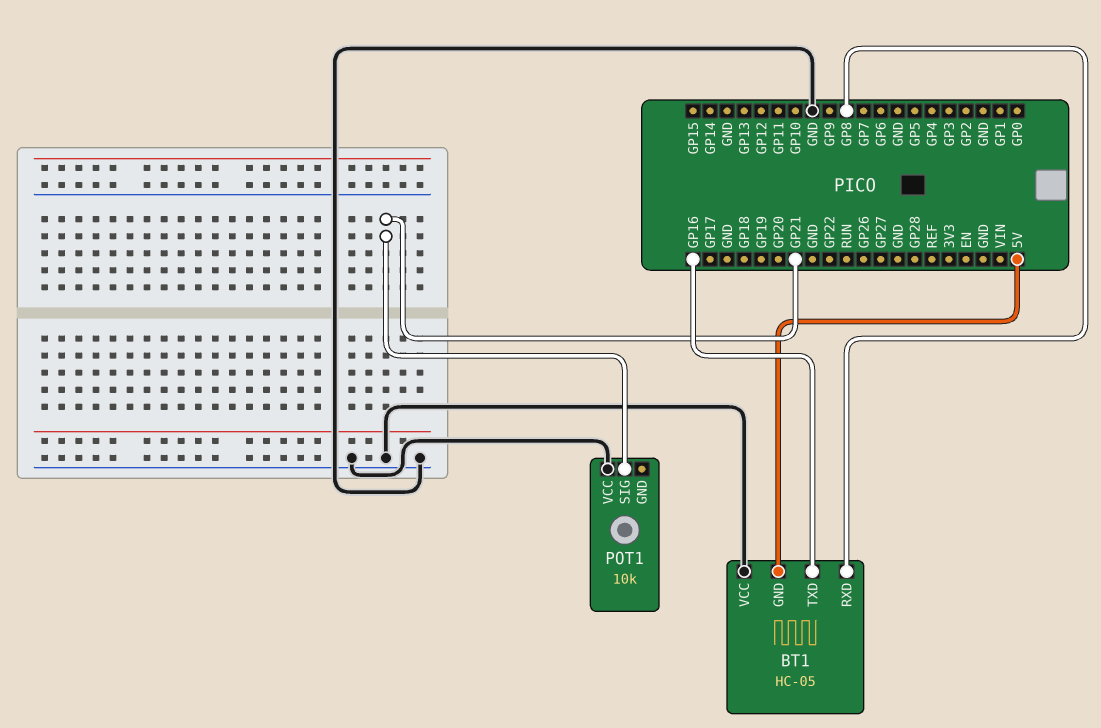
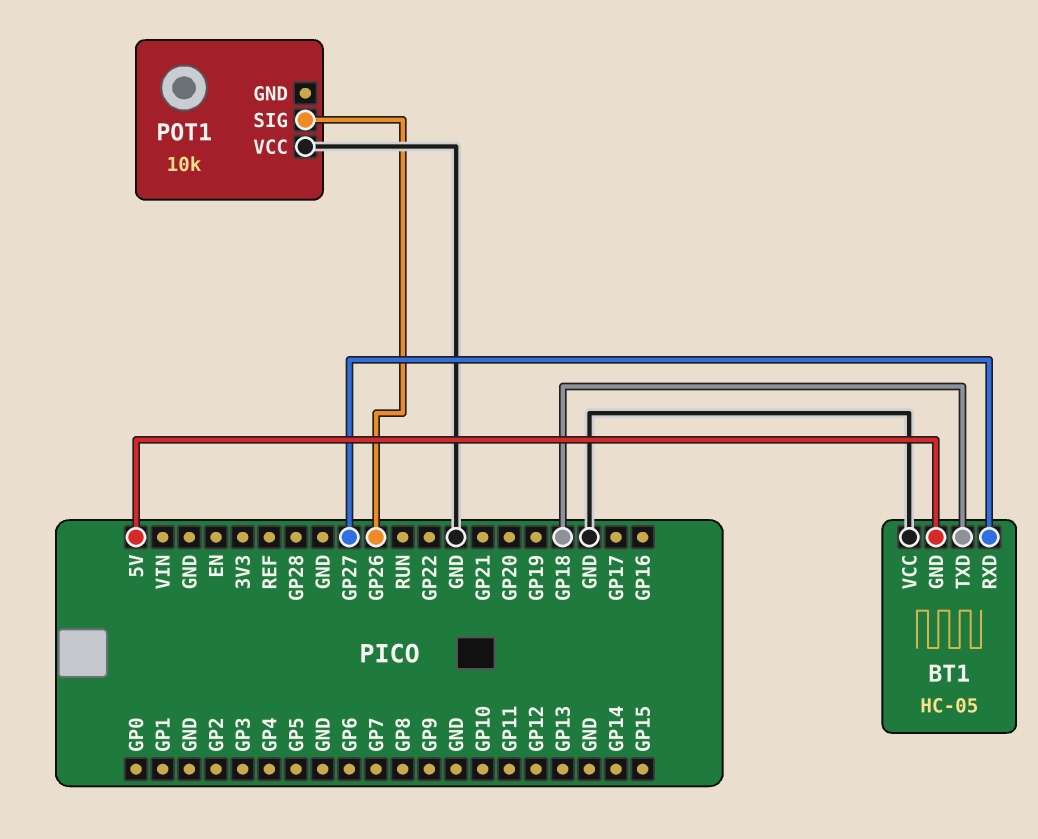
BT1 pin RXD: GP8 -> GP27
BT1 pin TXD: GP16 -> GP18
POT1 pin SIG: GP21 -> GP26

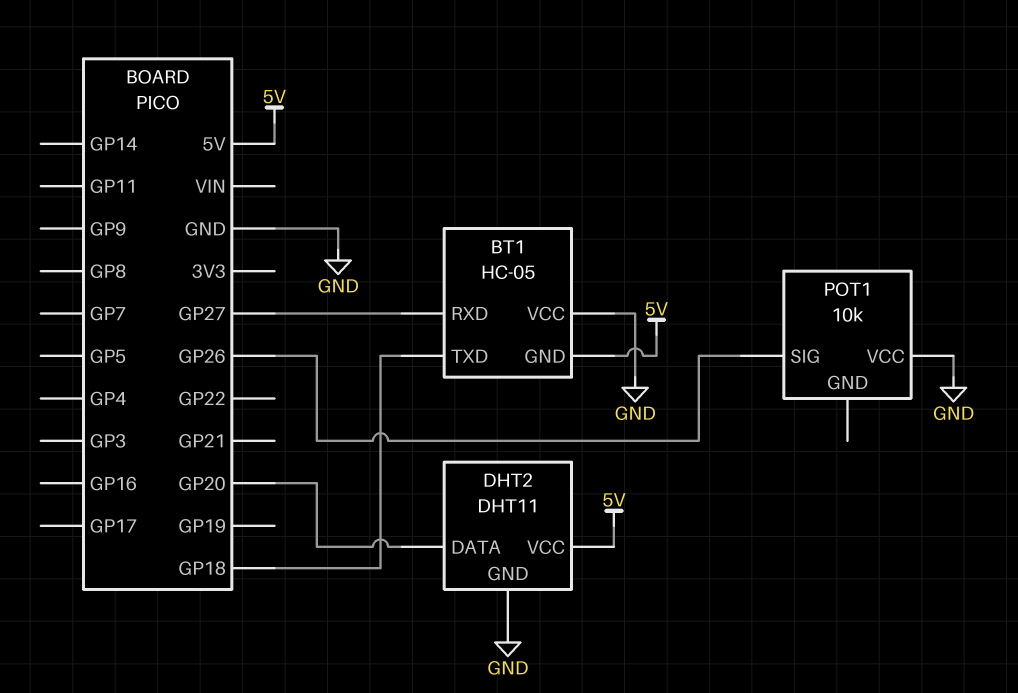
DHT2: none -> DHT11
DHT2 pin DATA: none -> GP20
DHT2 pin GND: none -> GND
DHT2 pin VCC: none -> 5V

